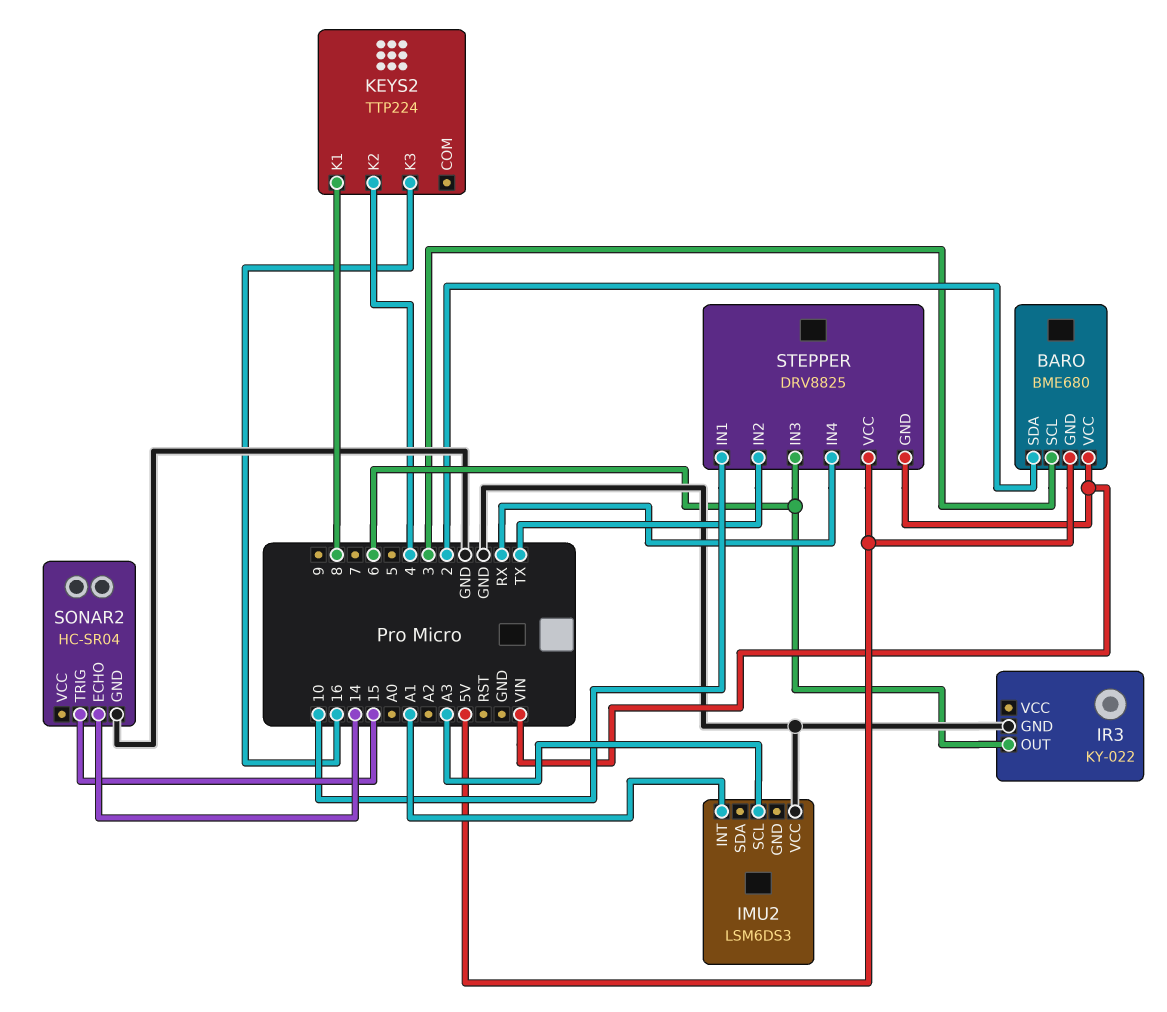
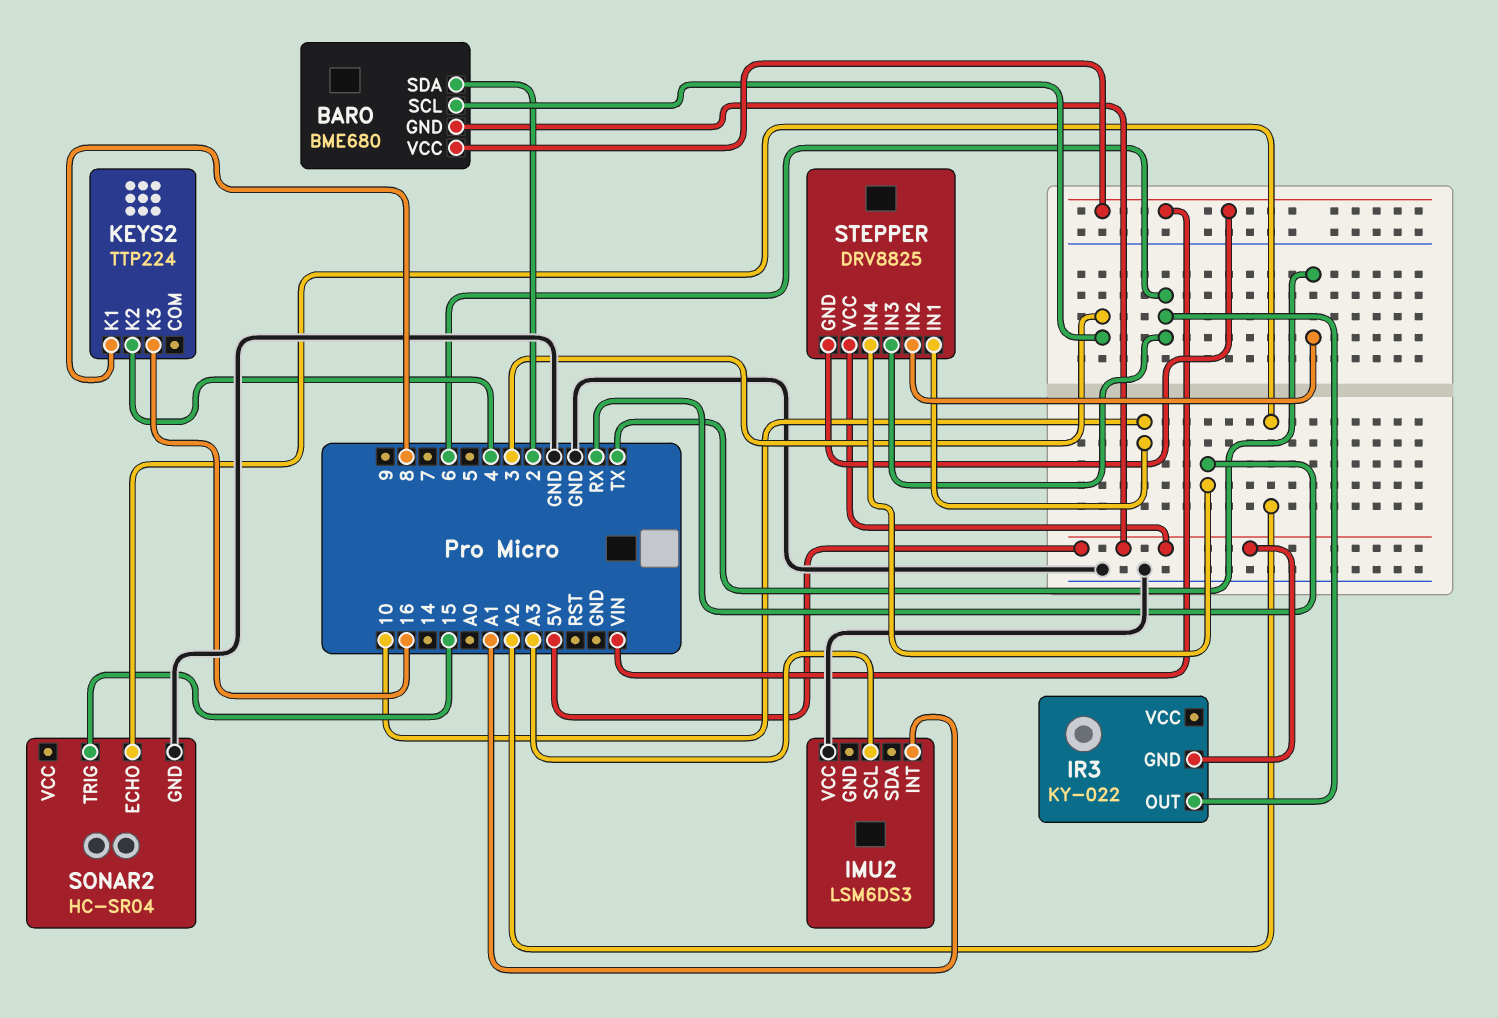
IR3 pin GND: GND -> 5V
SONAR2 pin ECHO: 14 -> A2

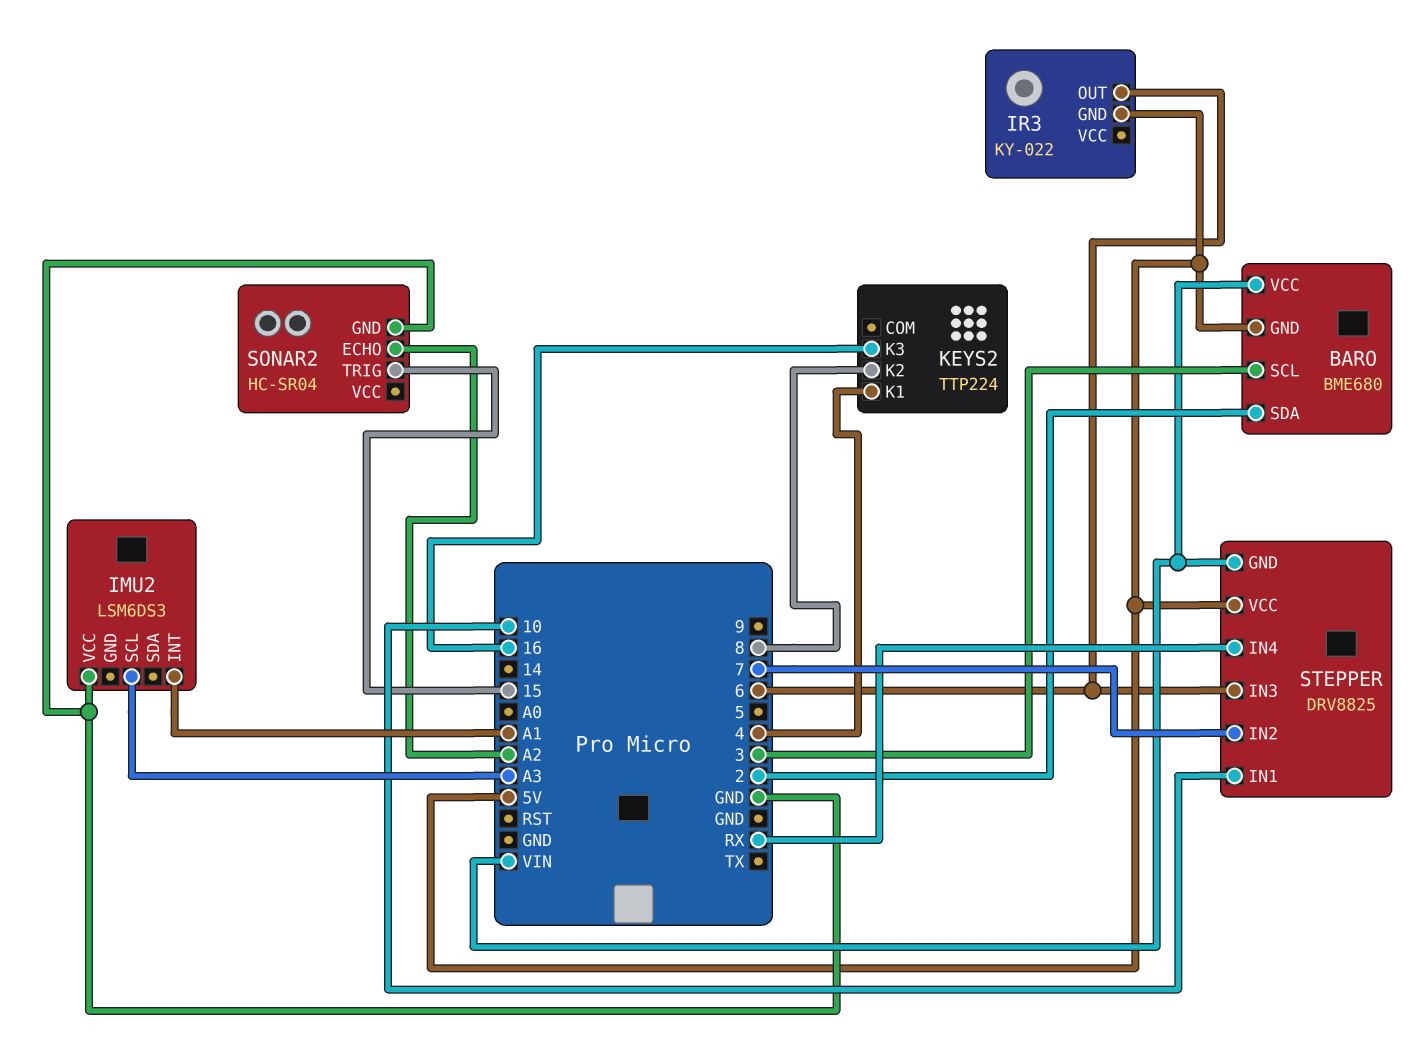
KEYS2 pin K1: 8 -> 4
KEYS2 pin K2: 4 -> 8
STEPPER pin IN2: TX -> 7

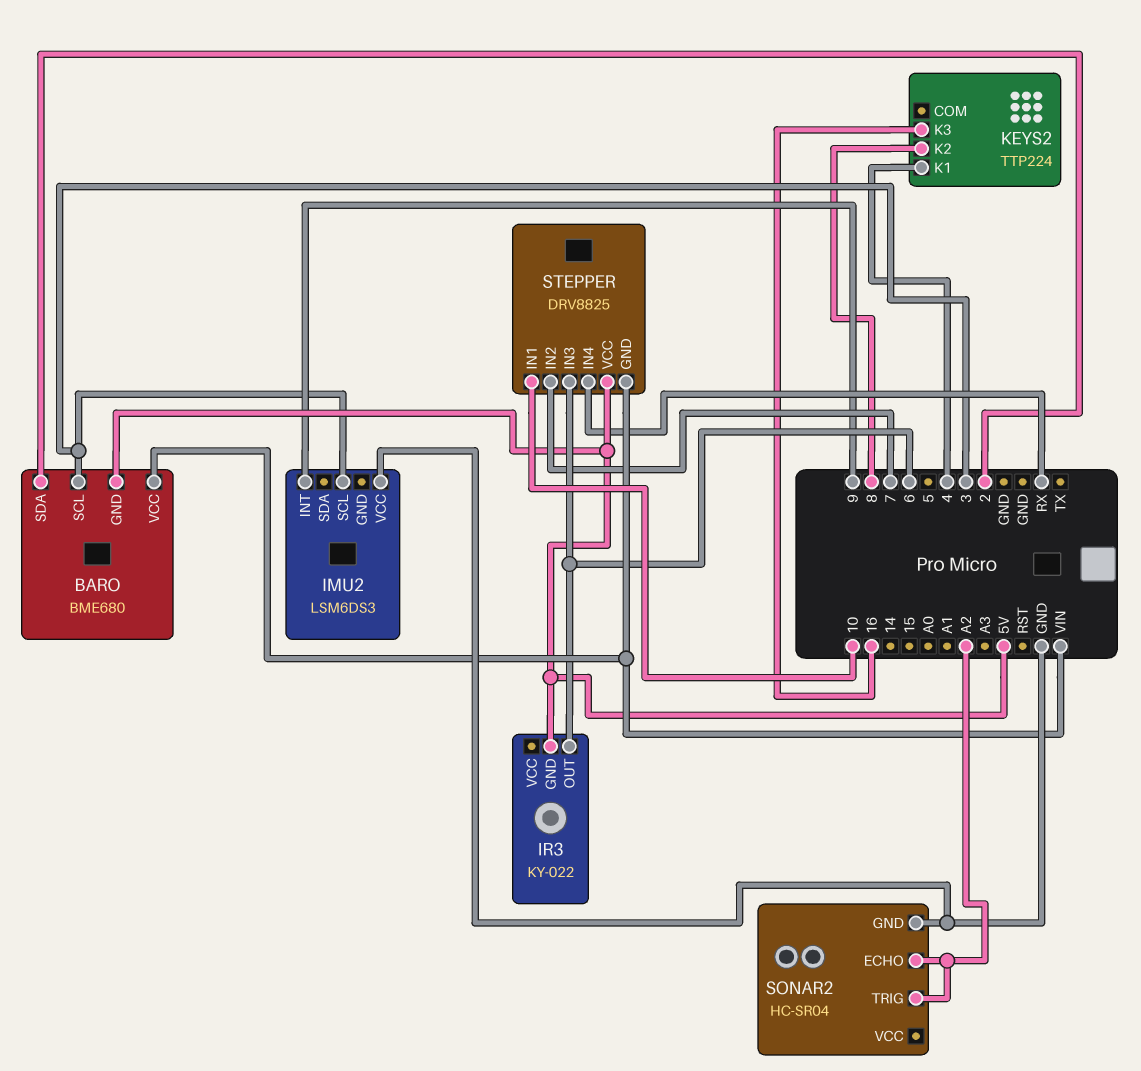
IMU2 pin INT: A1 -> 9
IMU2 pin SCL: A3 -> 3
SONAR2 pin TRIG: 15 -> A2

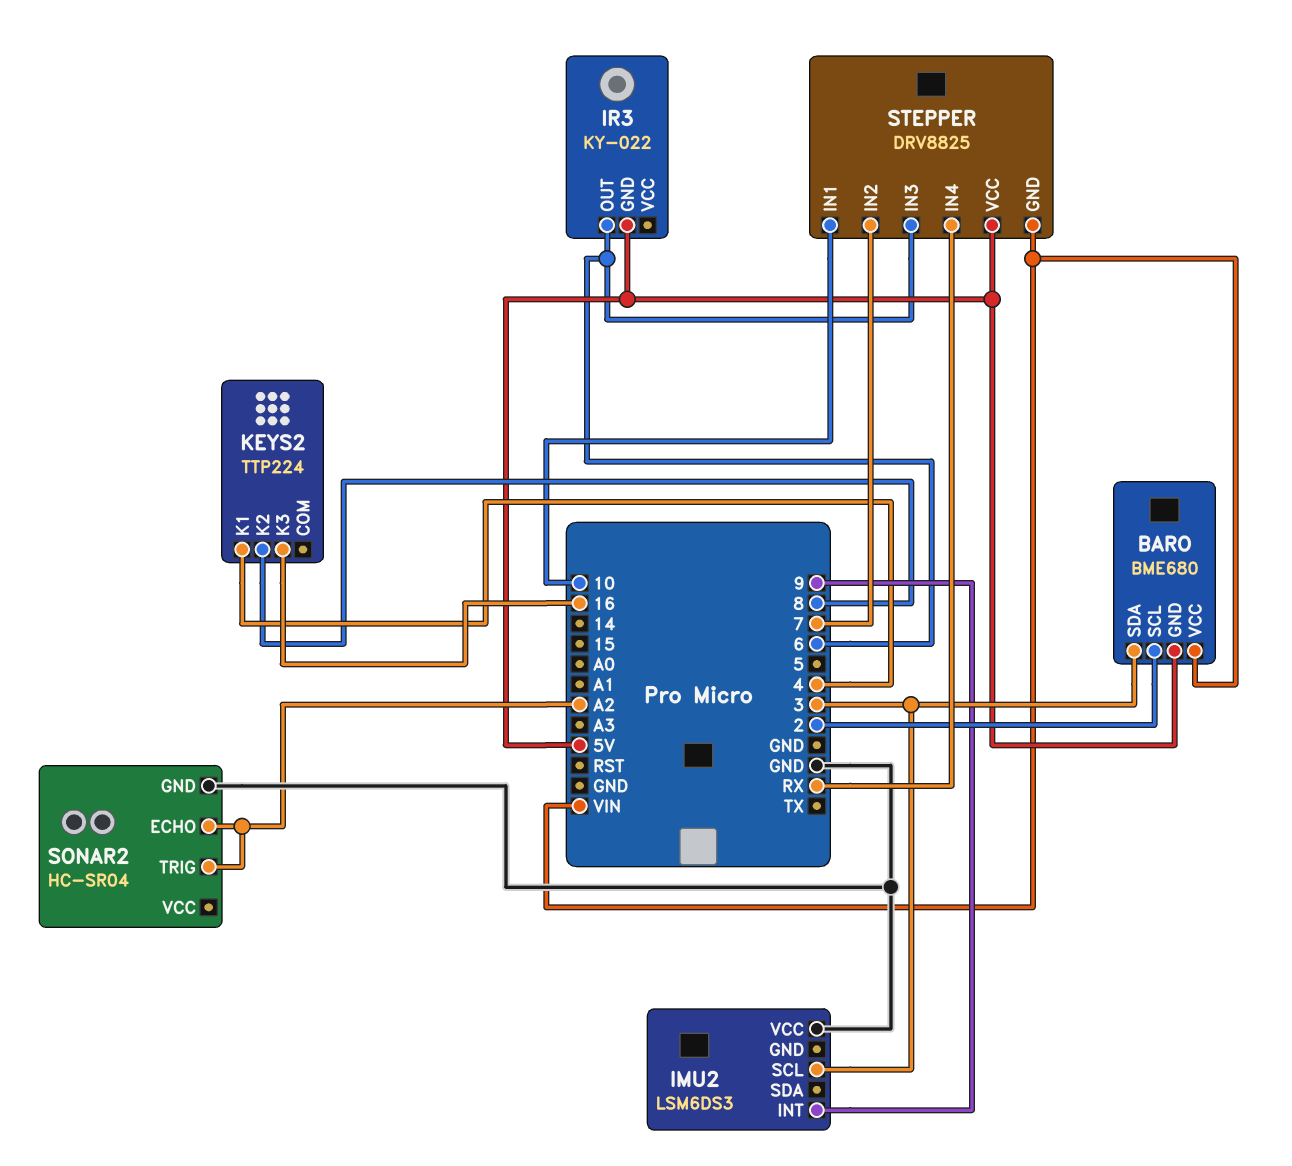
BARO pin SCL: 3 -> 2
BARO pin SDA: 2 -> 3

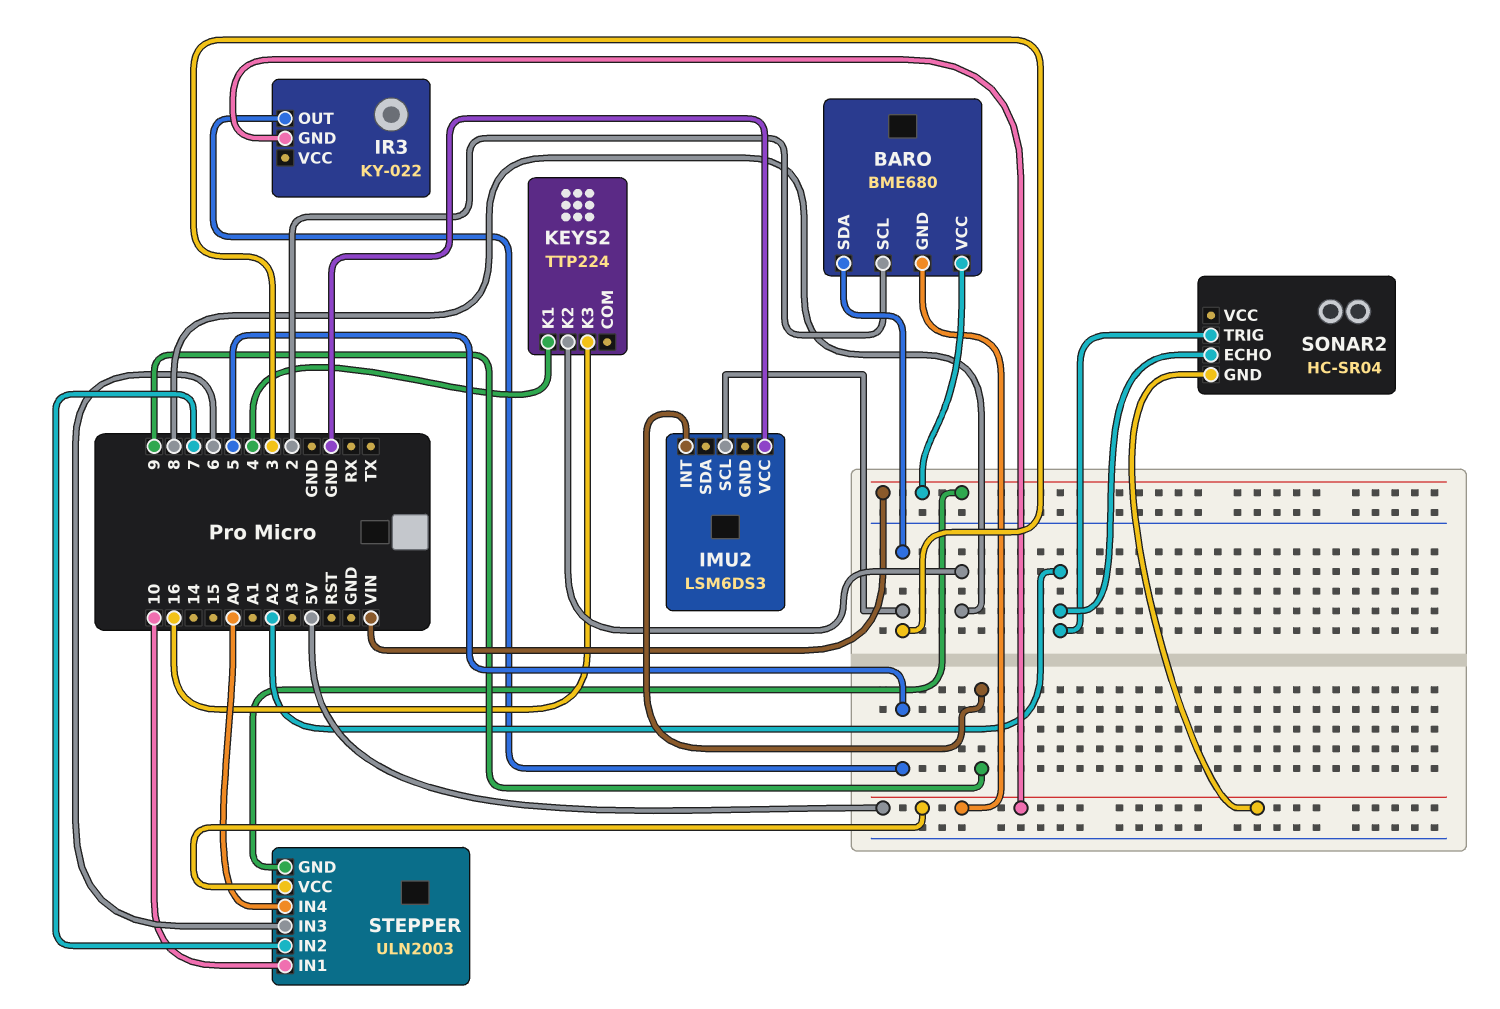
IR3 pin OUT: 6 -> 5
SONAR2 pin GND: GND -> 5V
STEPPER: DRV8825 -> ULN2003
STEPPER pin IN4: RX -> A0

